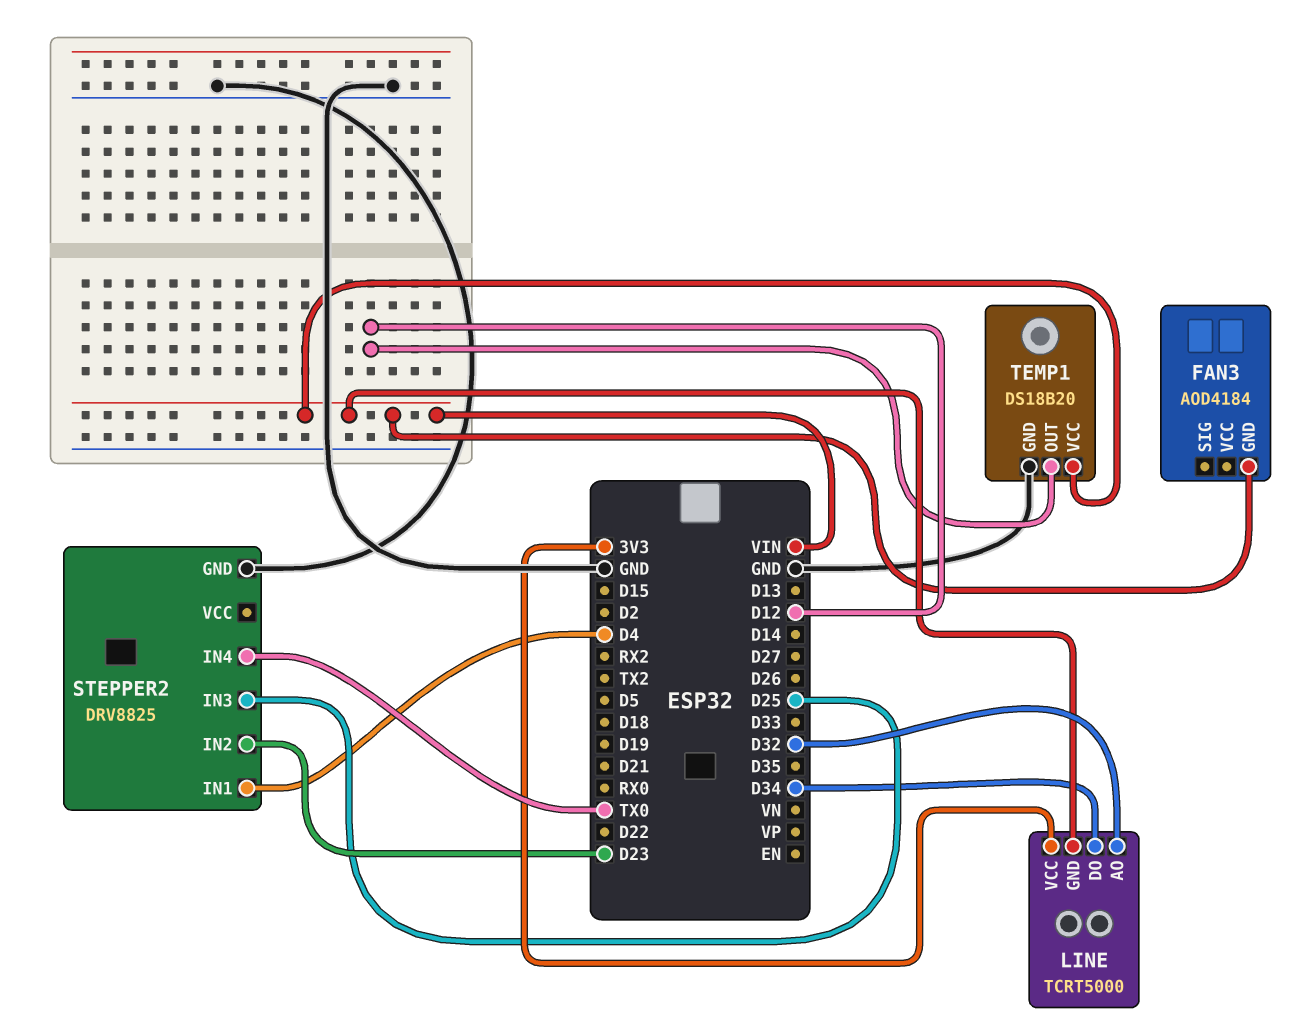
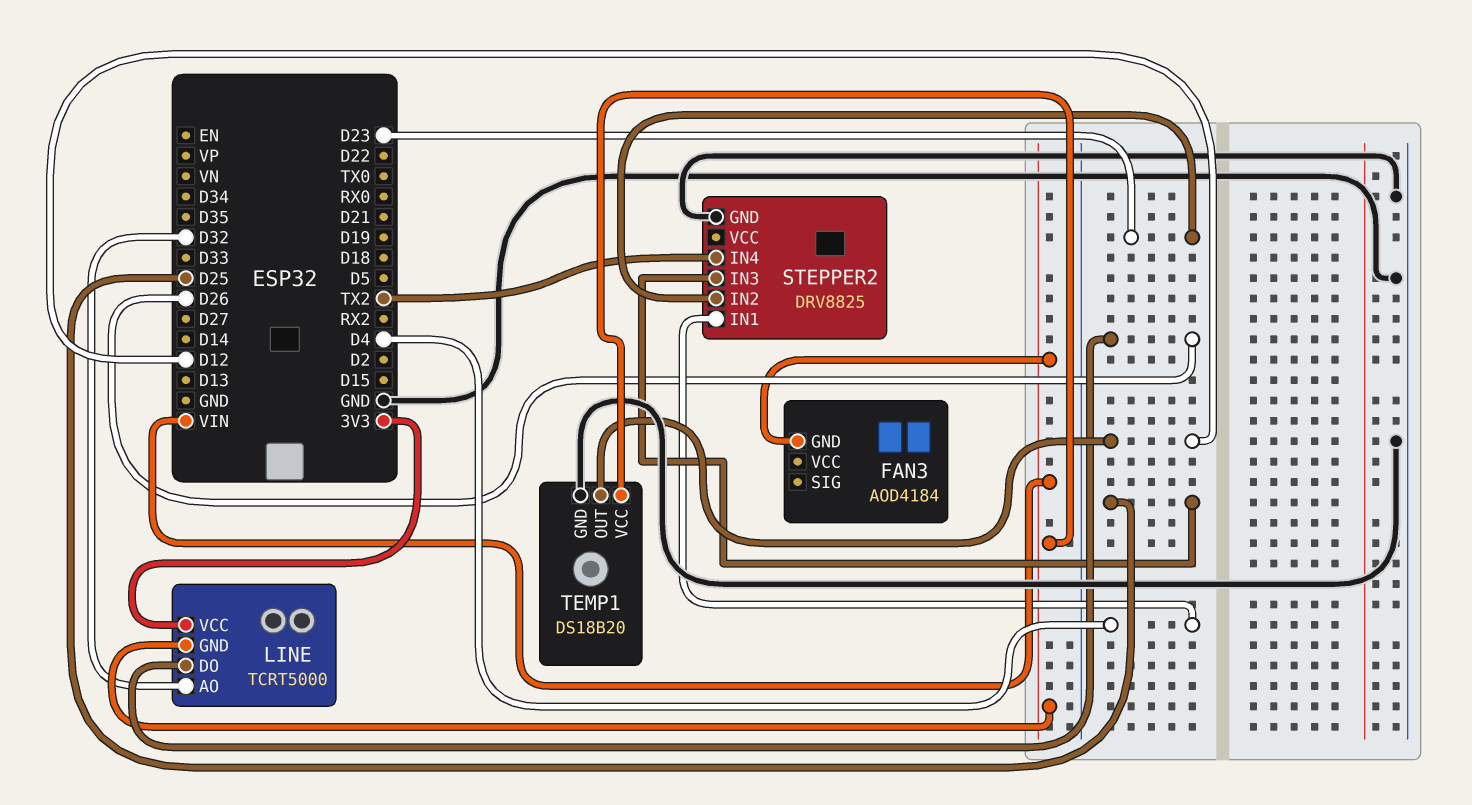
LINE pin DO: D34 -> D26
STEPPER2 pin IN4: TX0 -> TX2

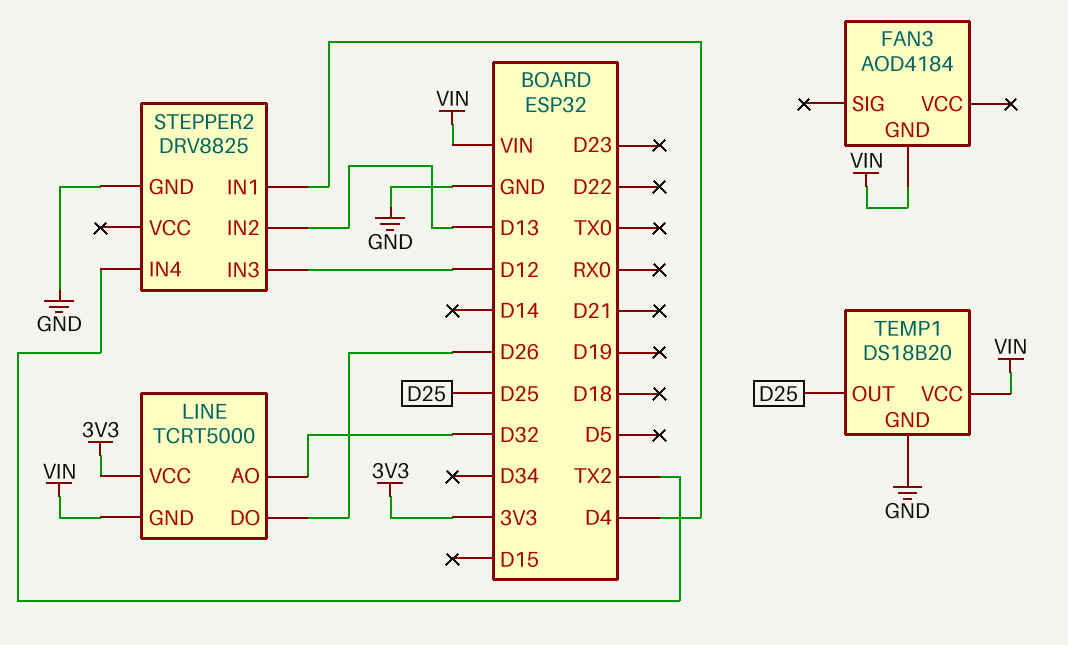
STEPPER2 pin IN2: D23 -> D13
STEPPER2 pin IN3: D25 -> D12
TEMP1 pin OUT: D12 -> D25

